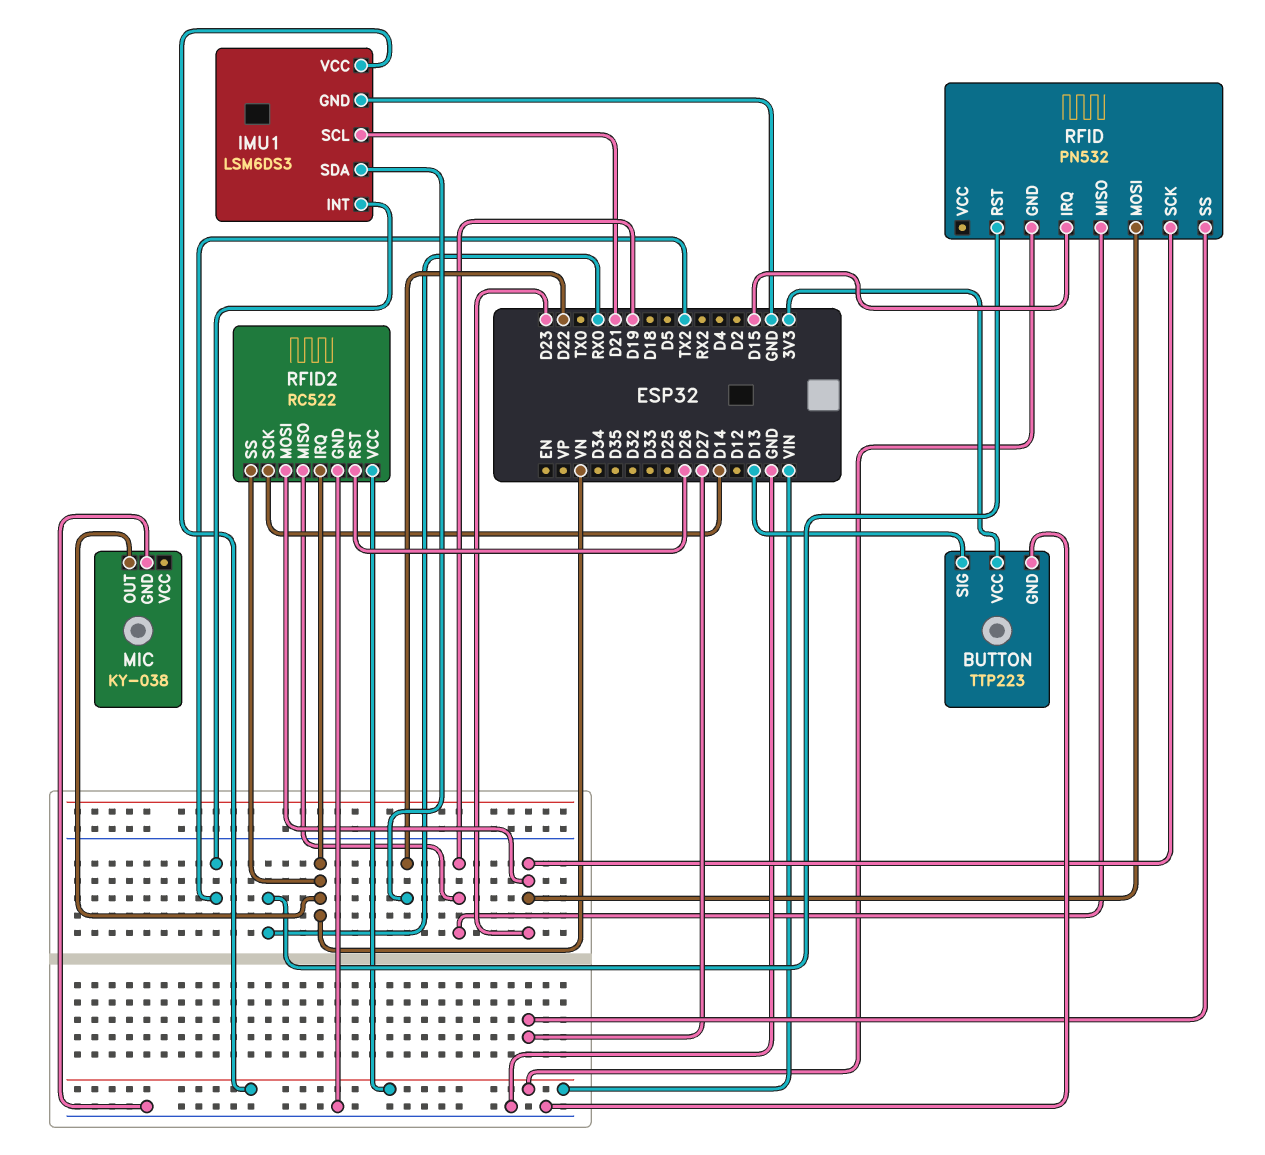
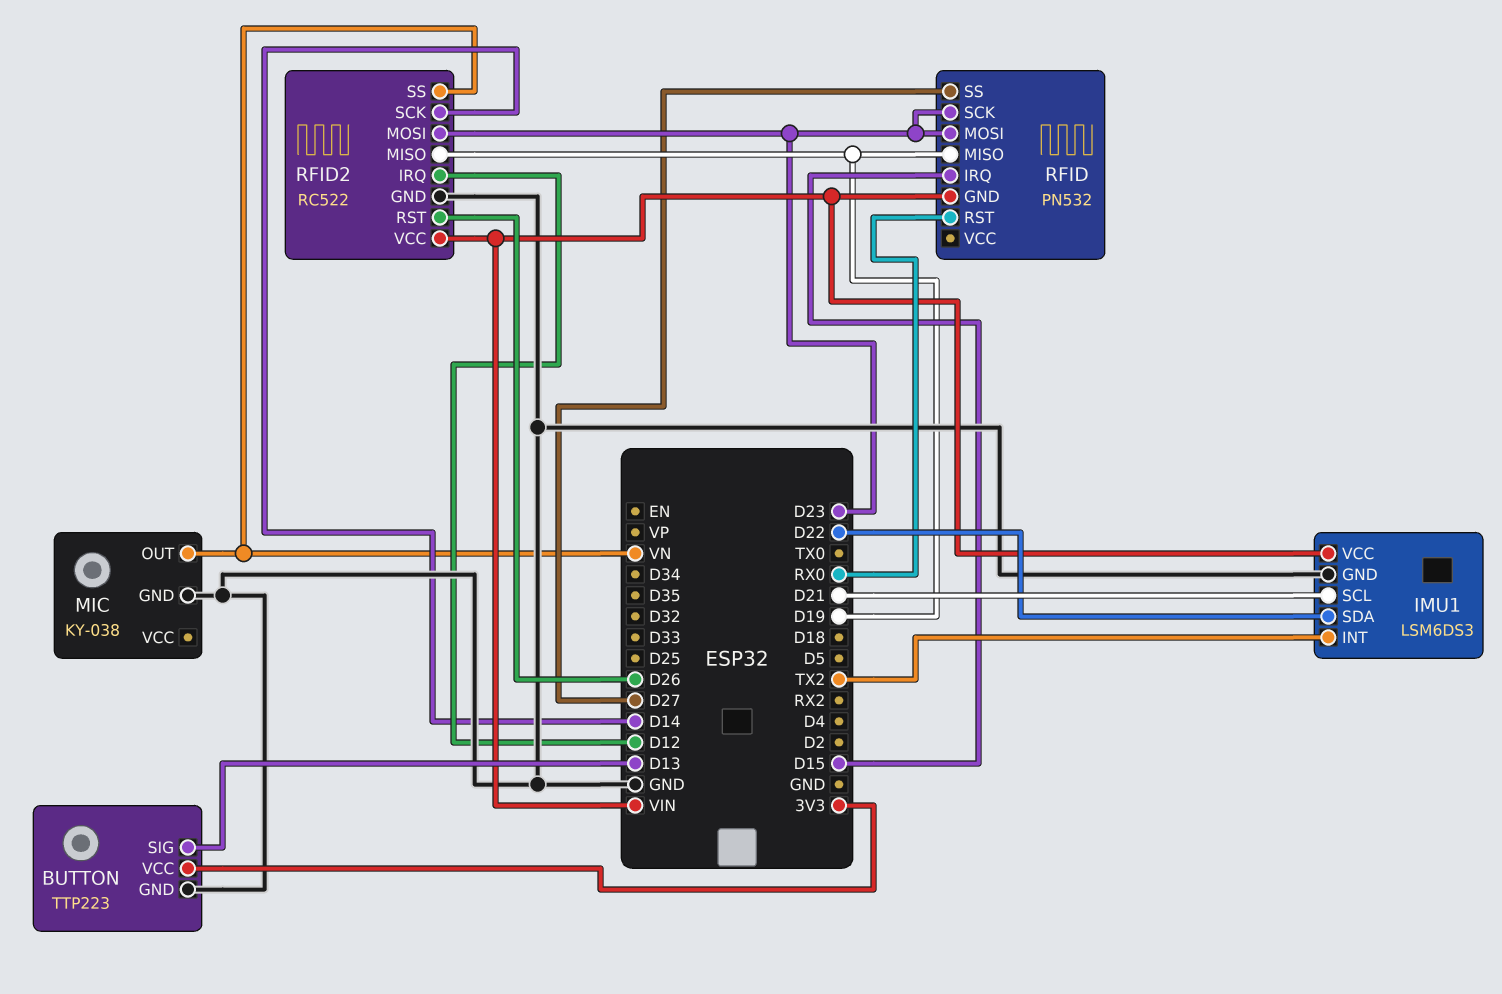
RFID2 pin IRQ: VN -> D12

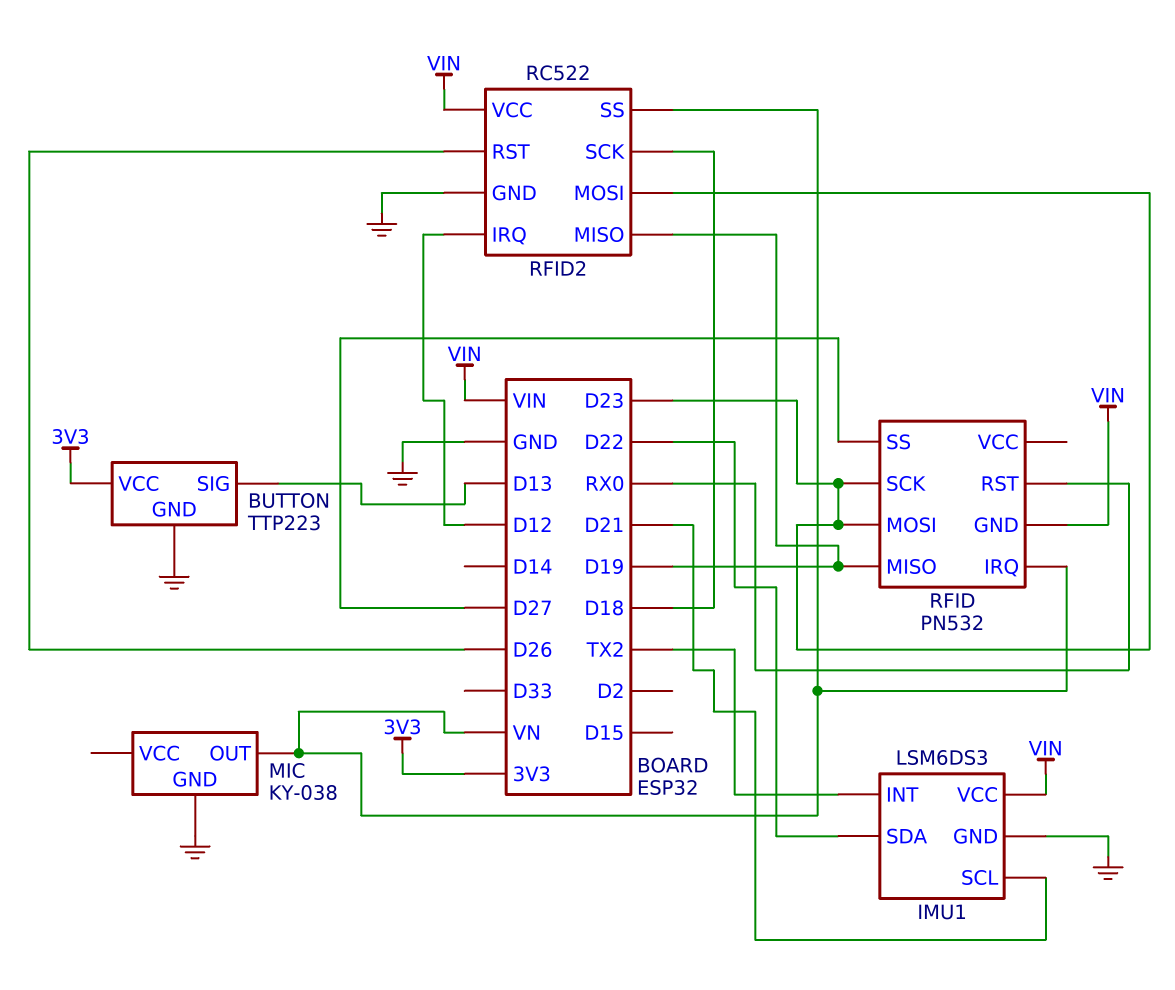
RFID pin IRQ: D15 -> VN
RFID2 pin SCK: D14 -> D18

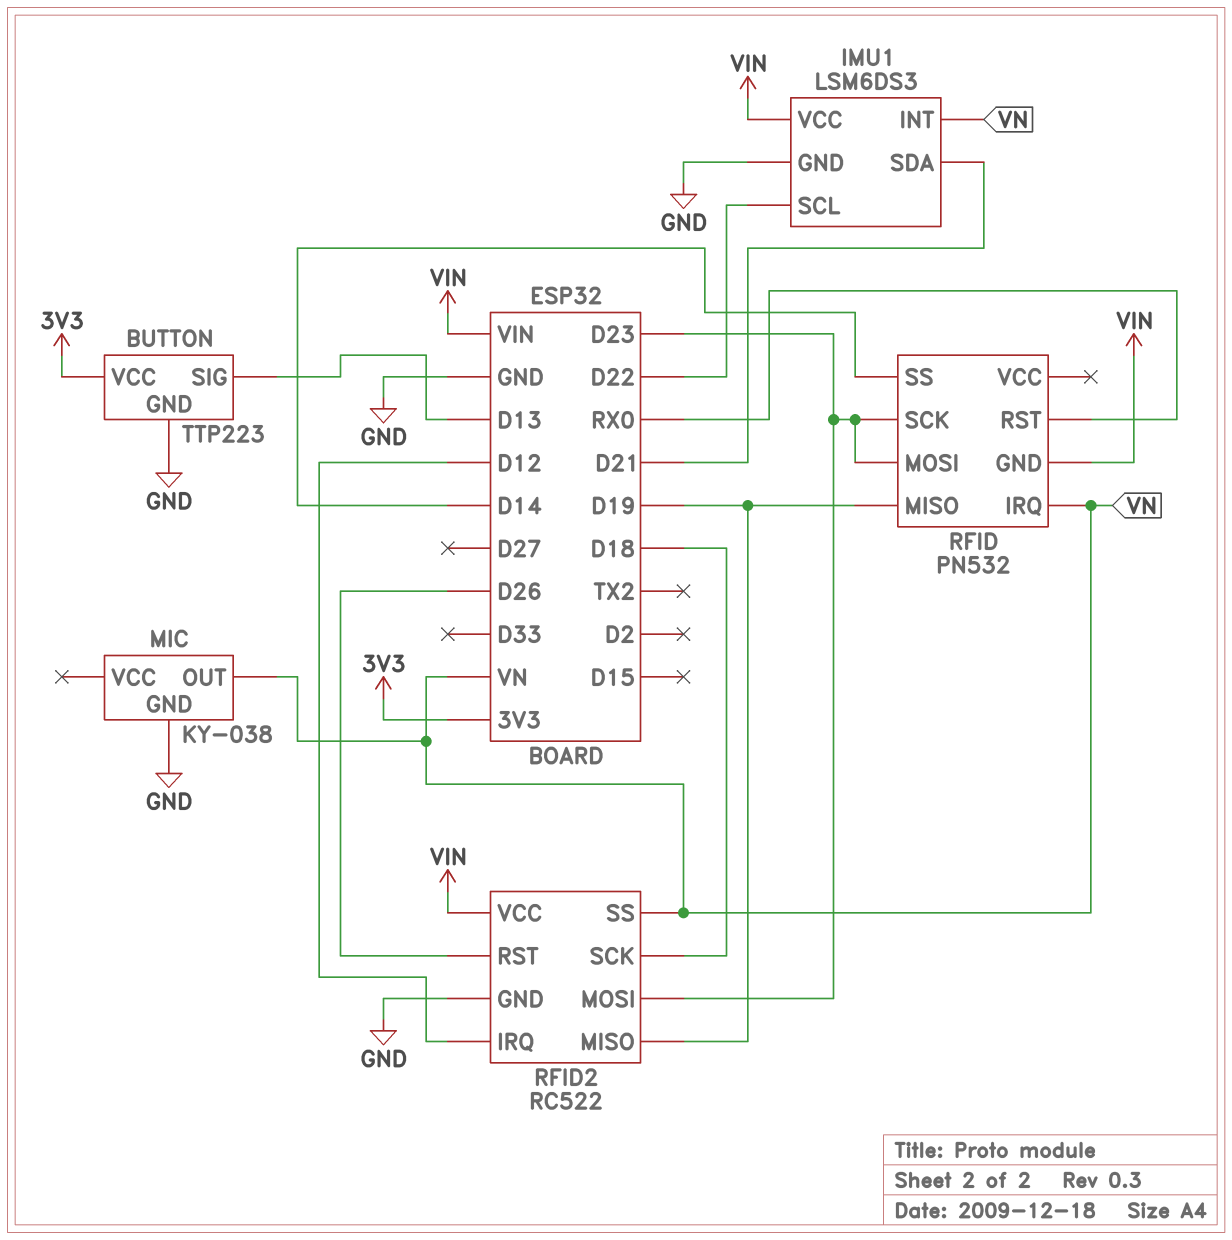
IMU1 pin INT: TX2 -> VN
IMU1 pin SCL: D21 -> D22
IMU1 pin SDA: D22 -> D21
RFID pin SS: D27 -> D14

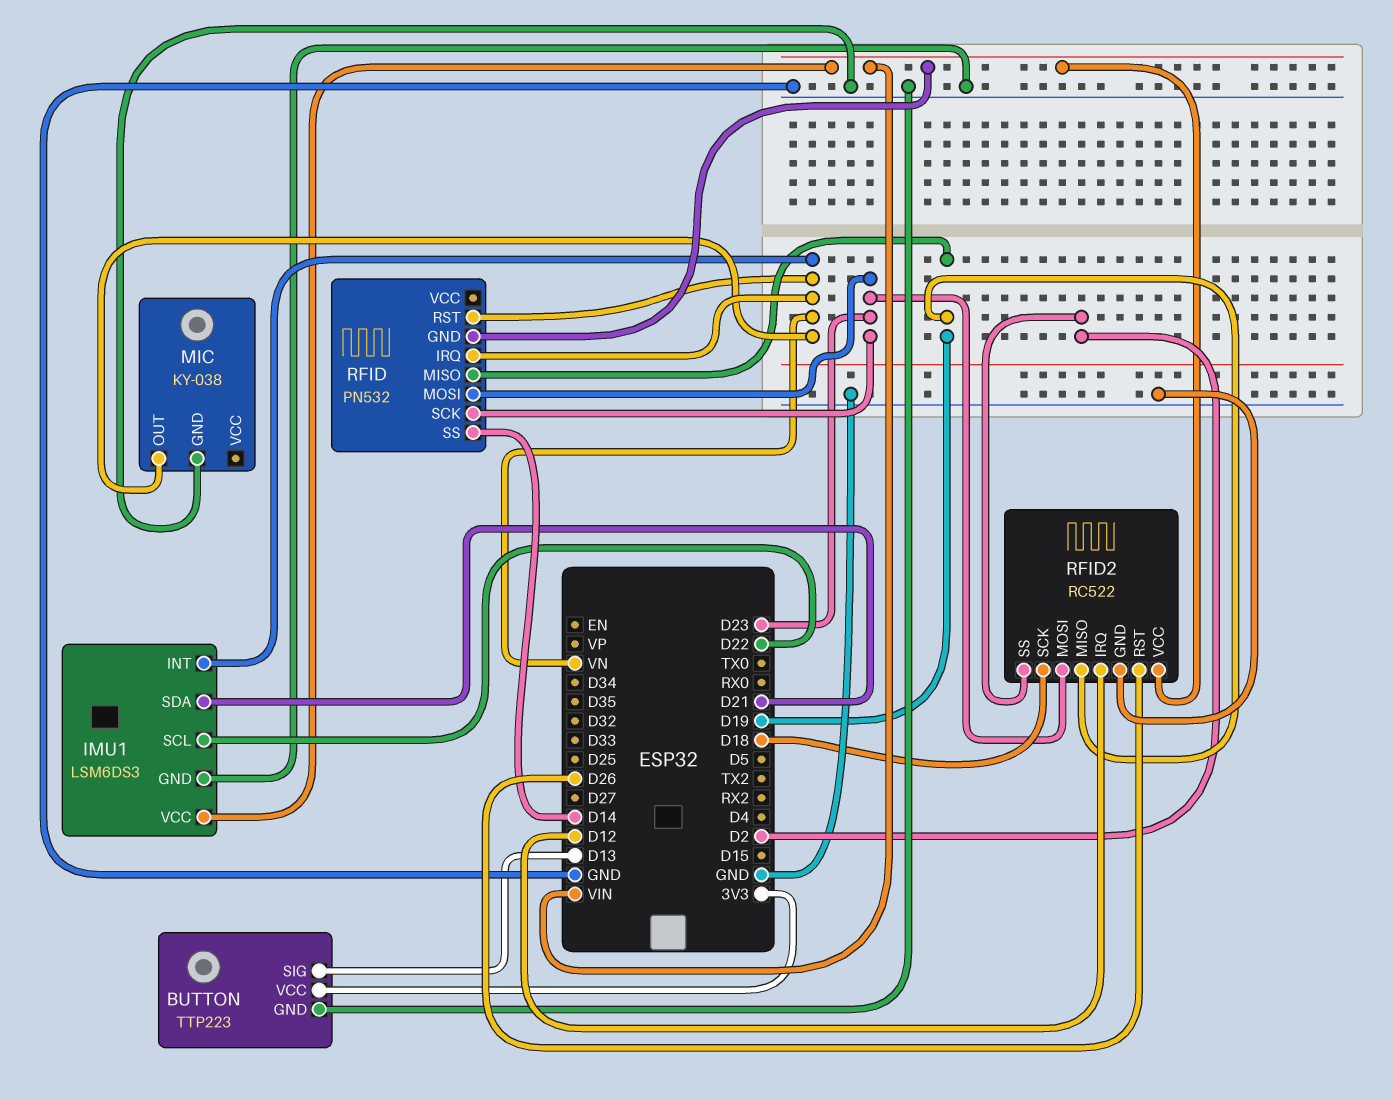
RFID pin RST: RX0 -> VN
RFID2 pin SS: VN -> D2

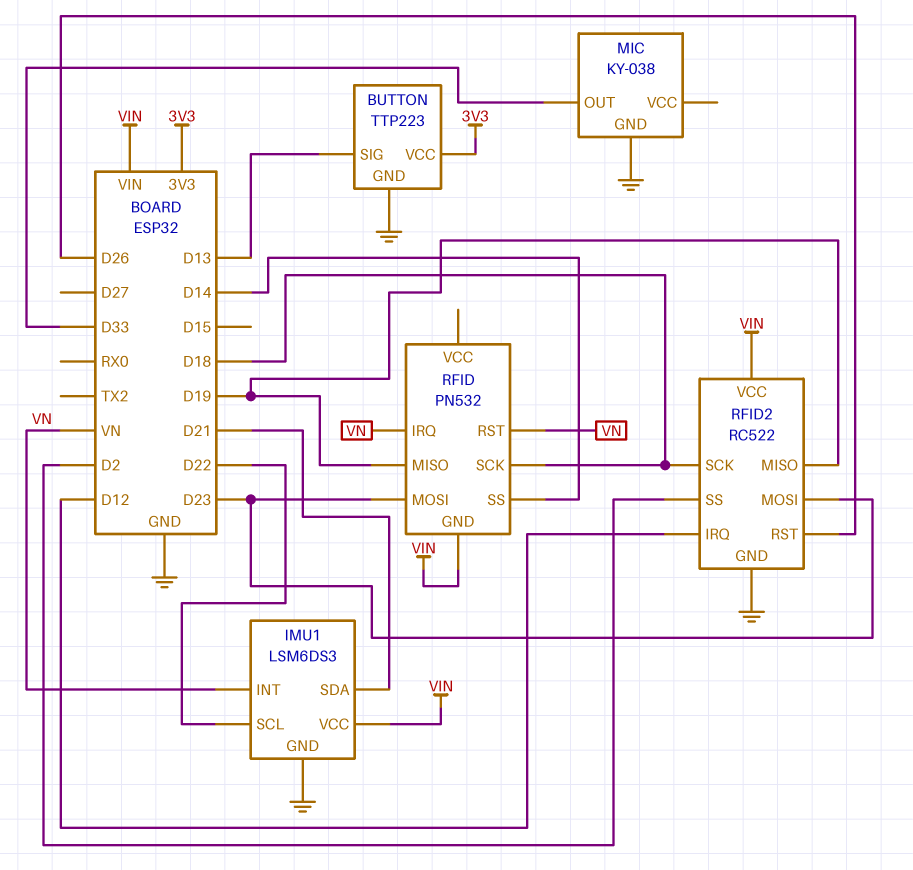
MIC pin OUT: VN -> D33
RFID pin SCK: D23 -> D18

